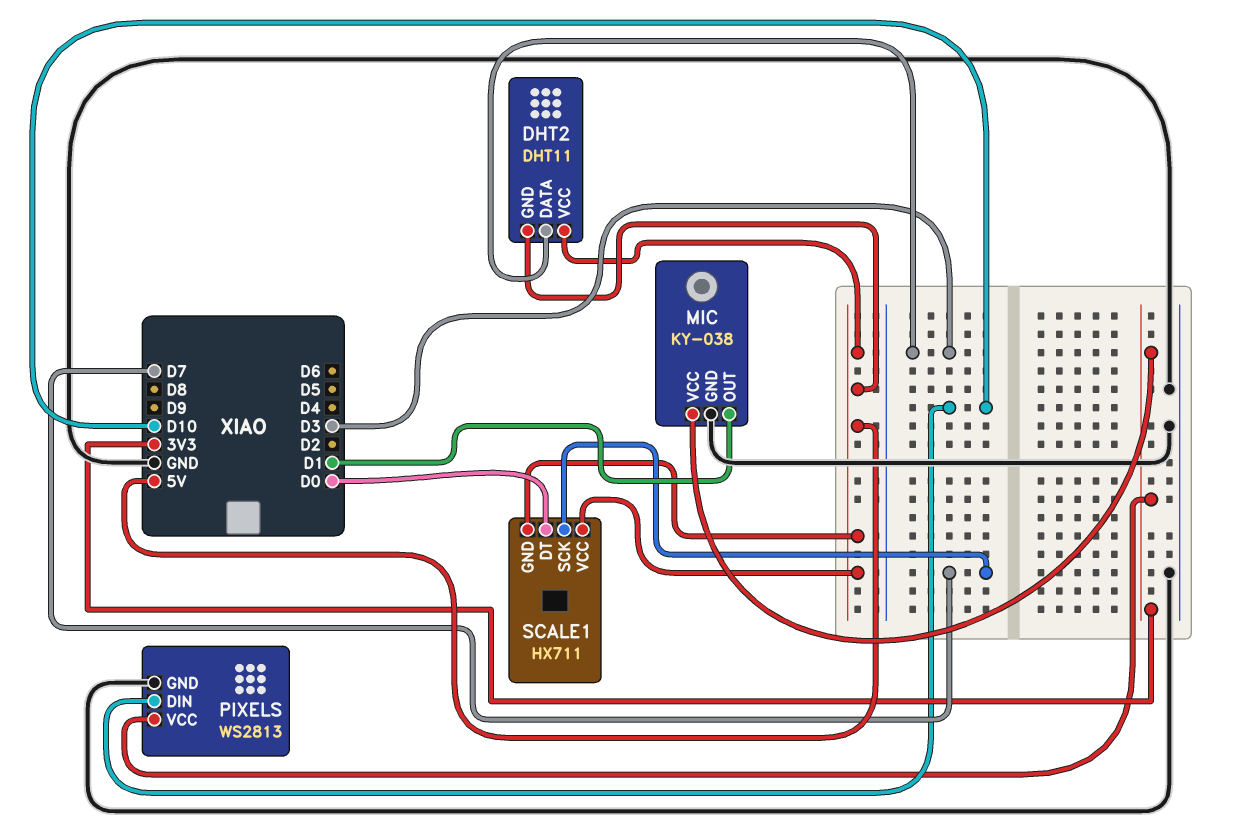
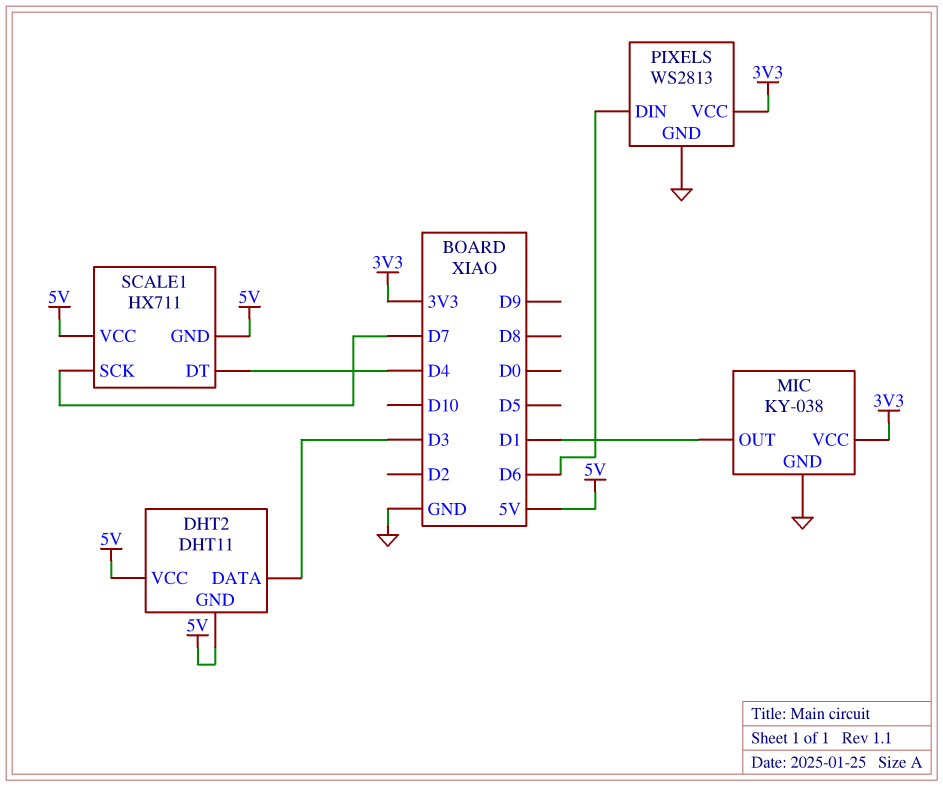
PIXELS pin DIN: D10 -> D6
SCALE1 pin DT: D0 -> D4

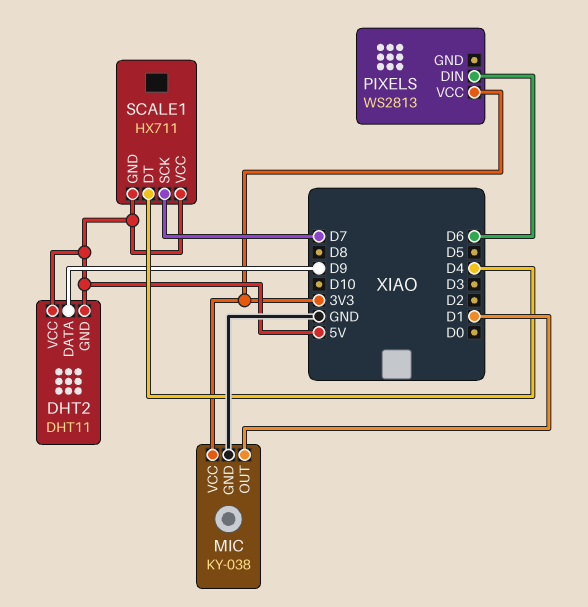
DHT2 pin DATA: D3 -> D9
PIXELS pin GND: GND -> none

